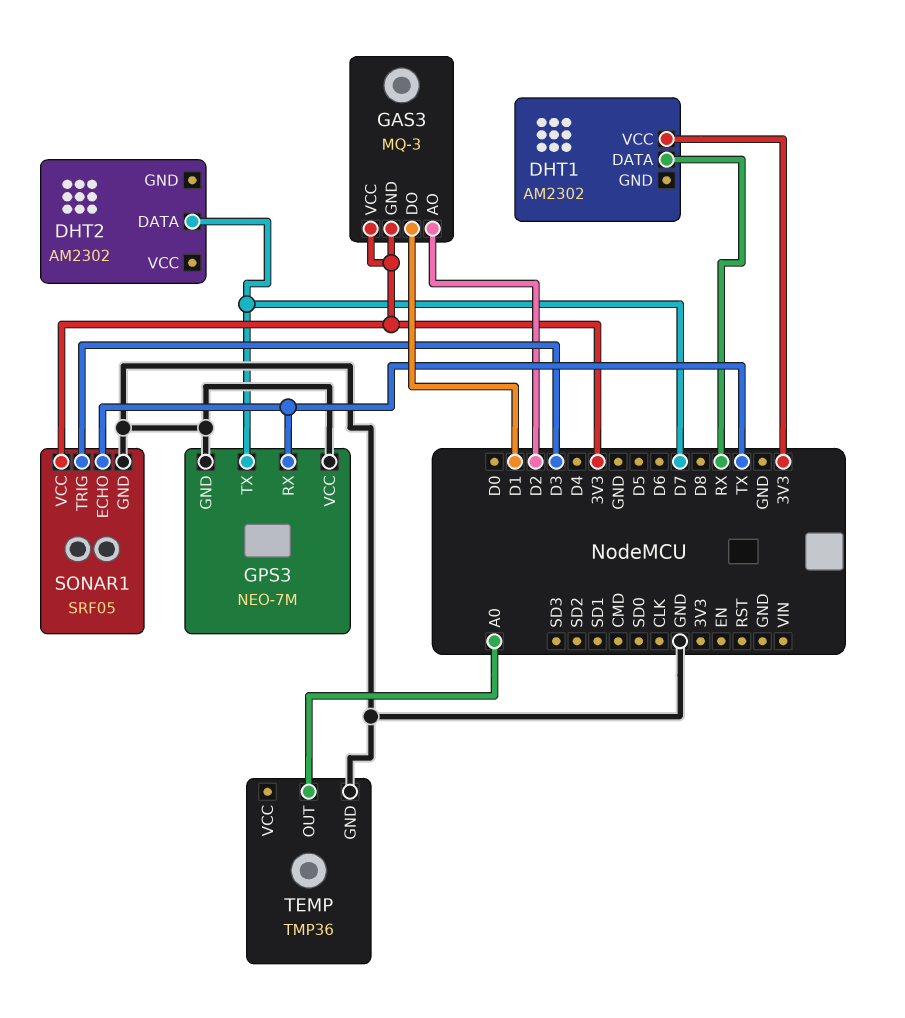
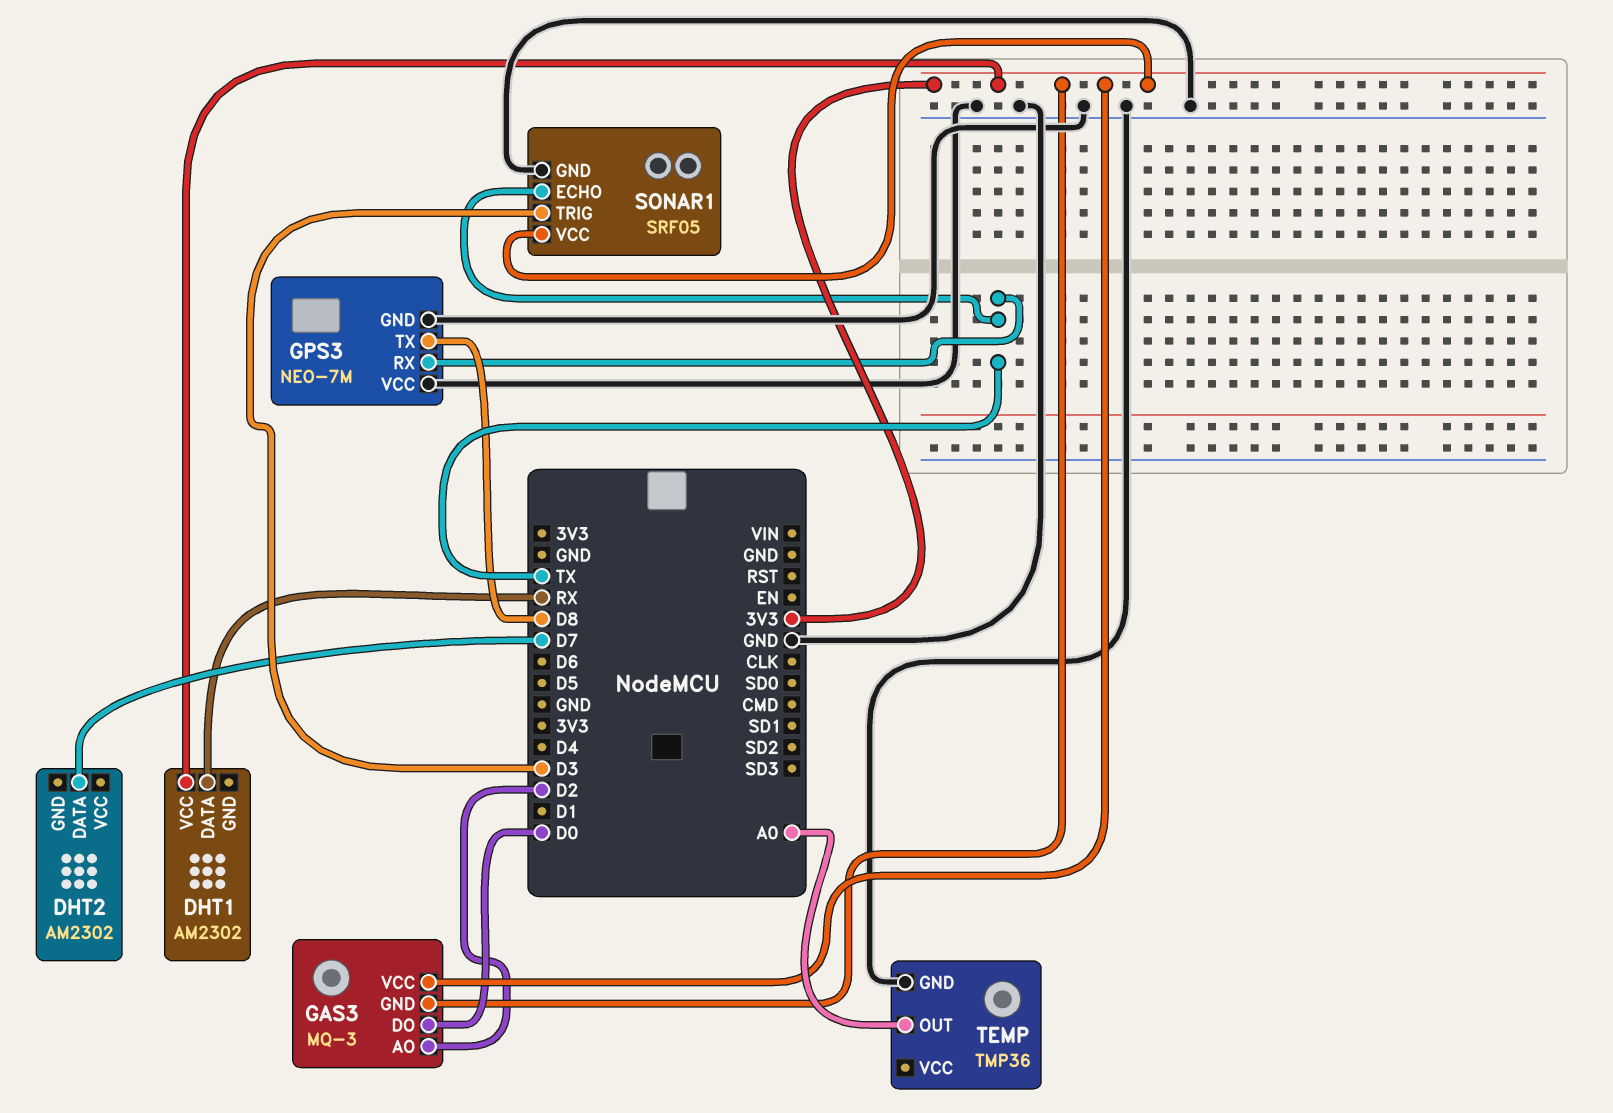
GAS3 pin DO: D1 -> D0
GPS3 pin TX: D7 -> D8

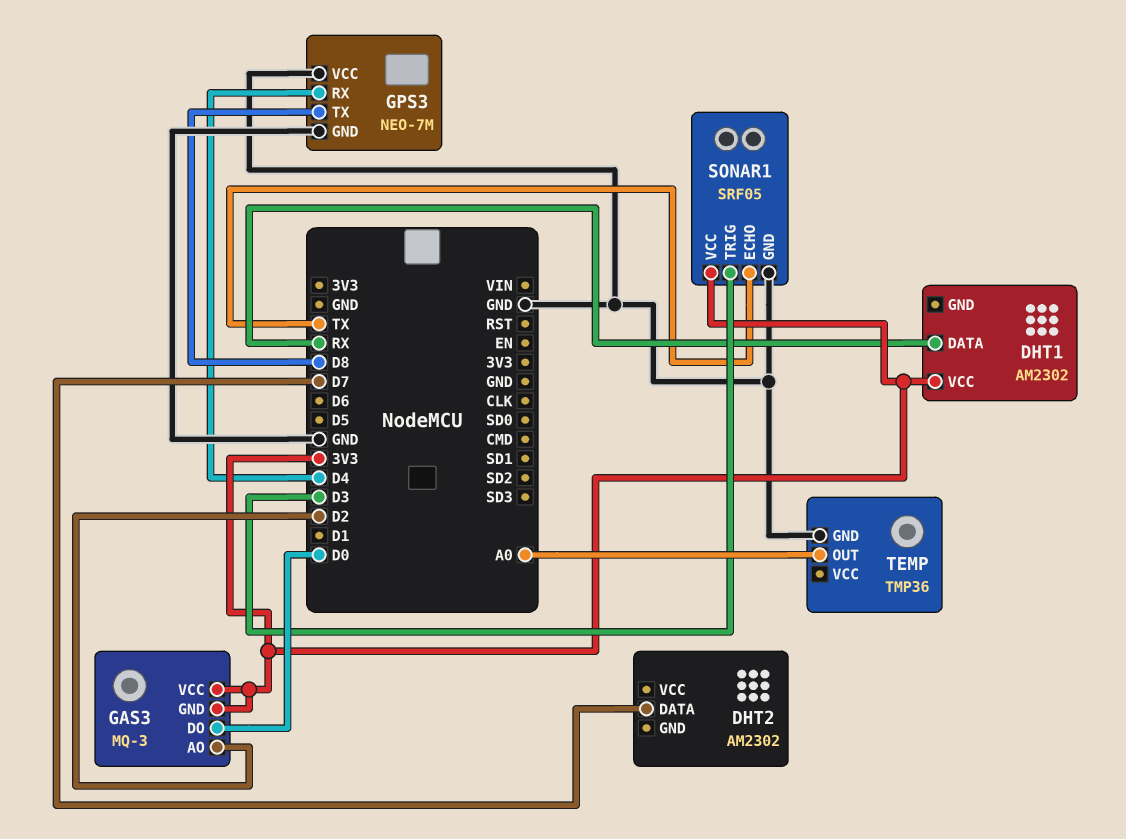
GPS3 pin RX: TX -> D4

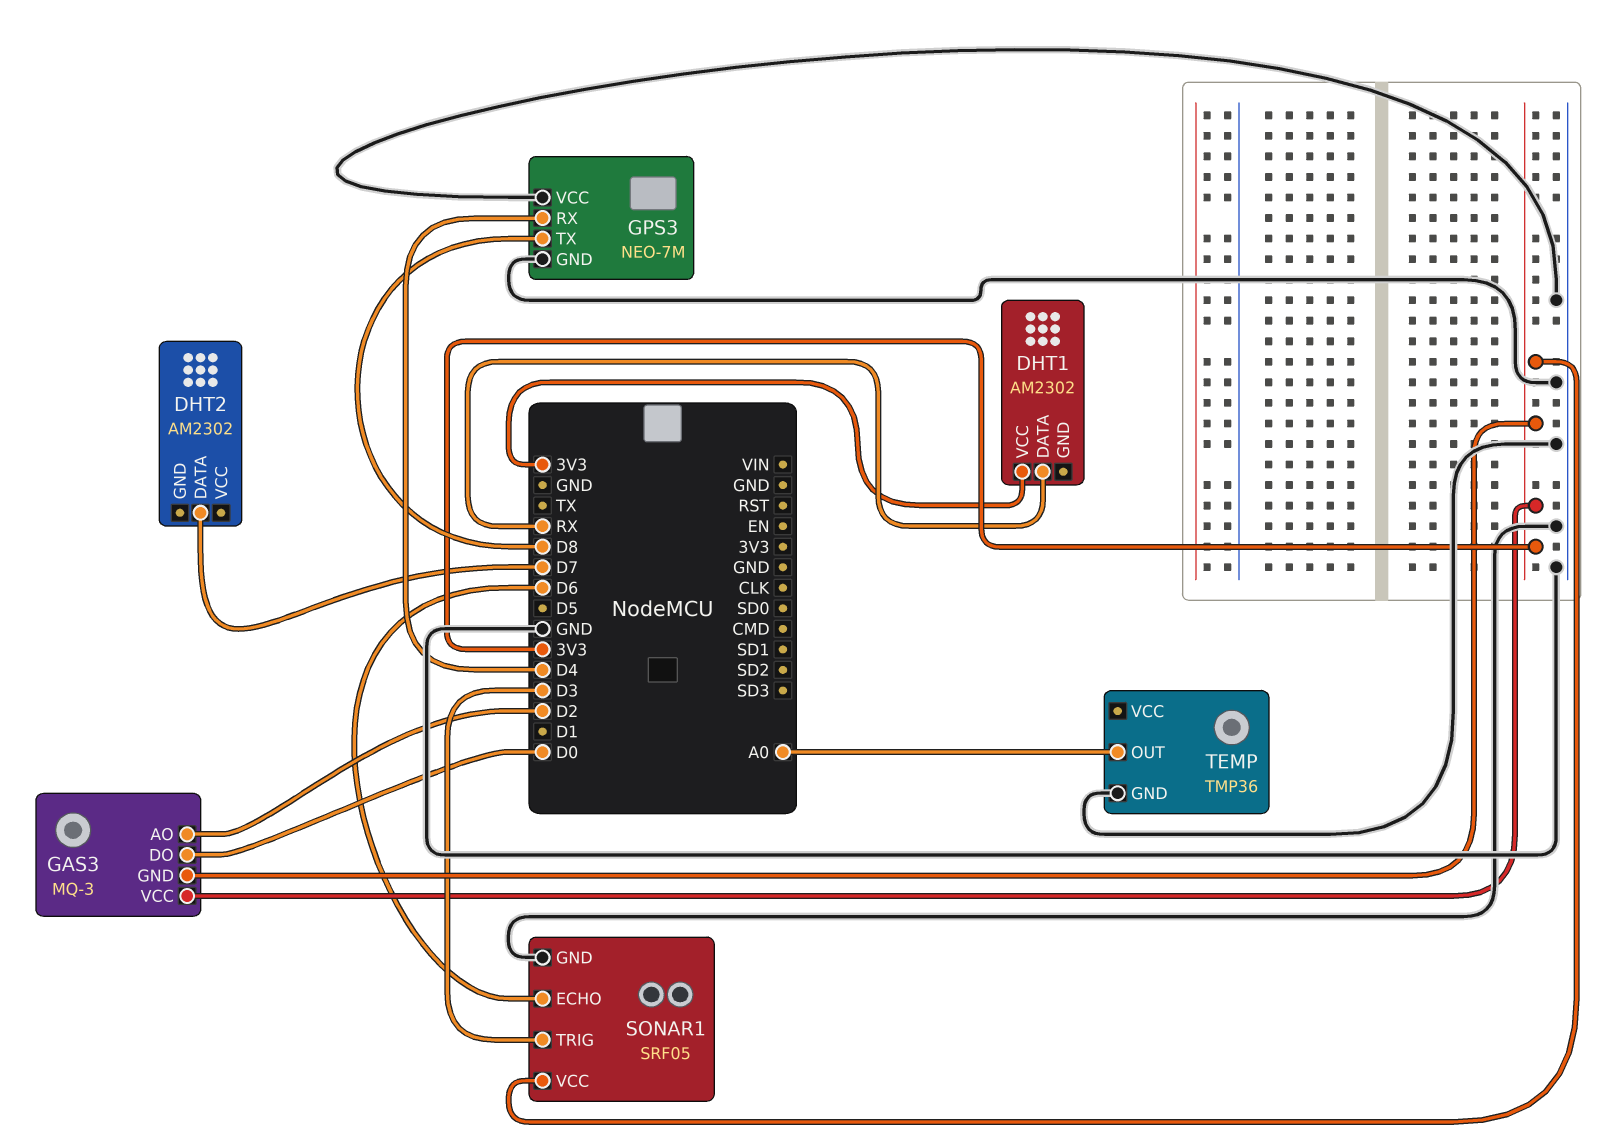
SONAR1 pin ECHO: TX -> D6

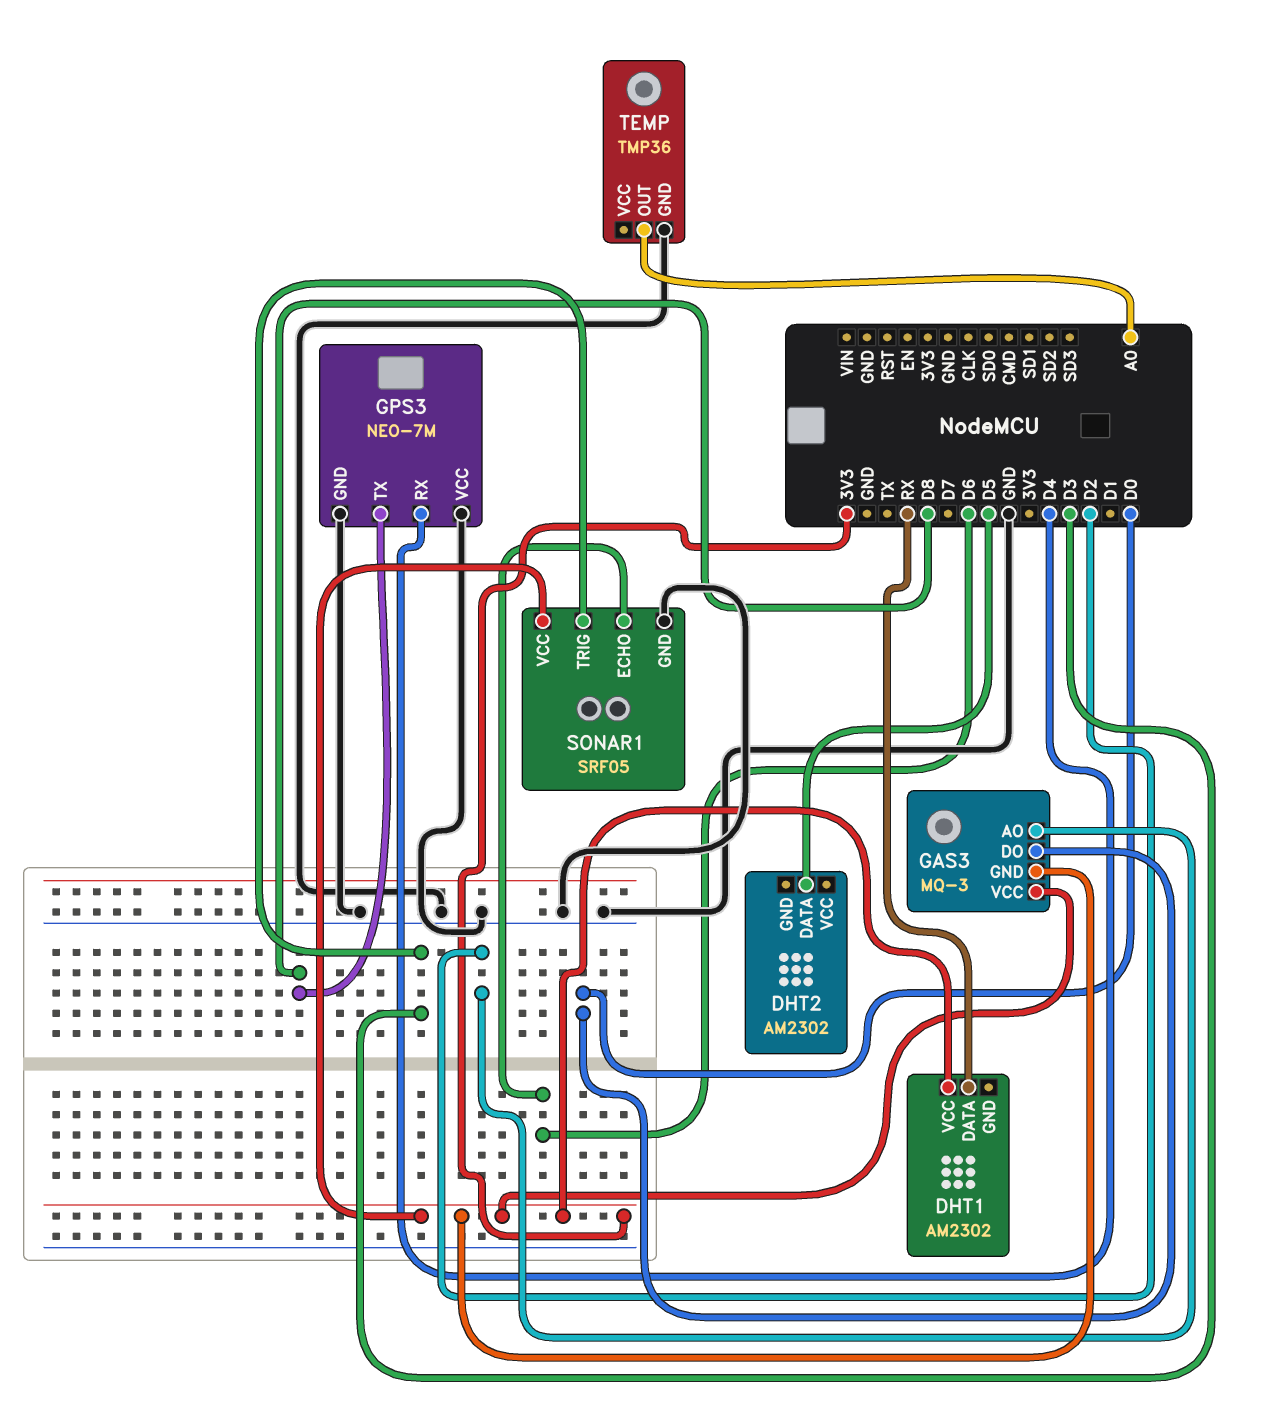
DHT2 pin DATA: D7 -> D5

